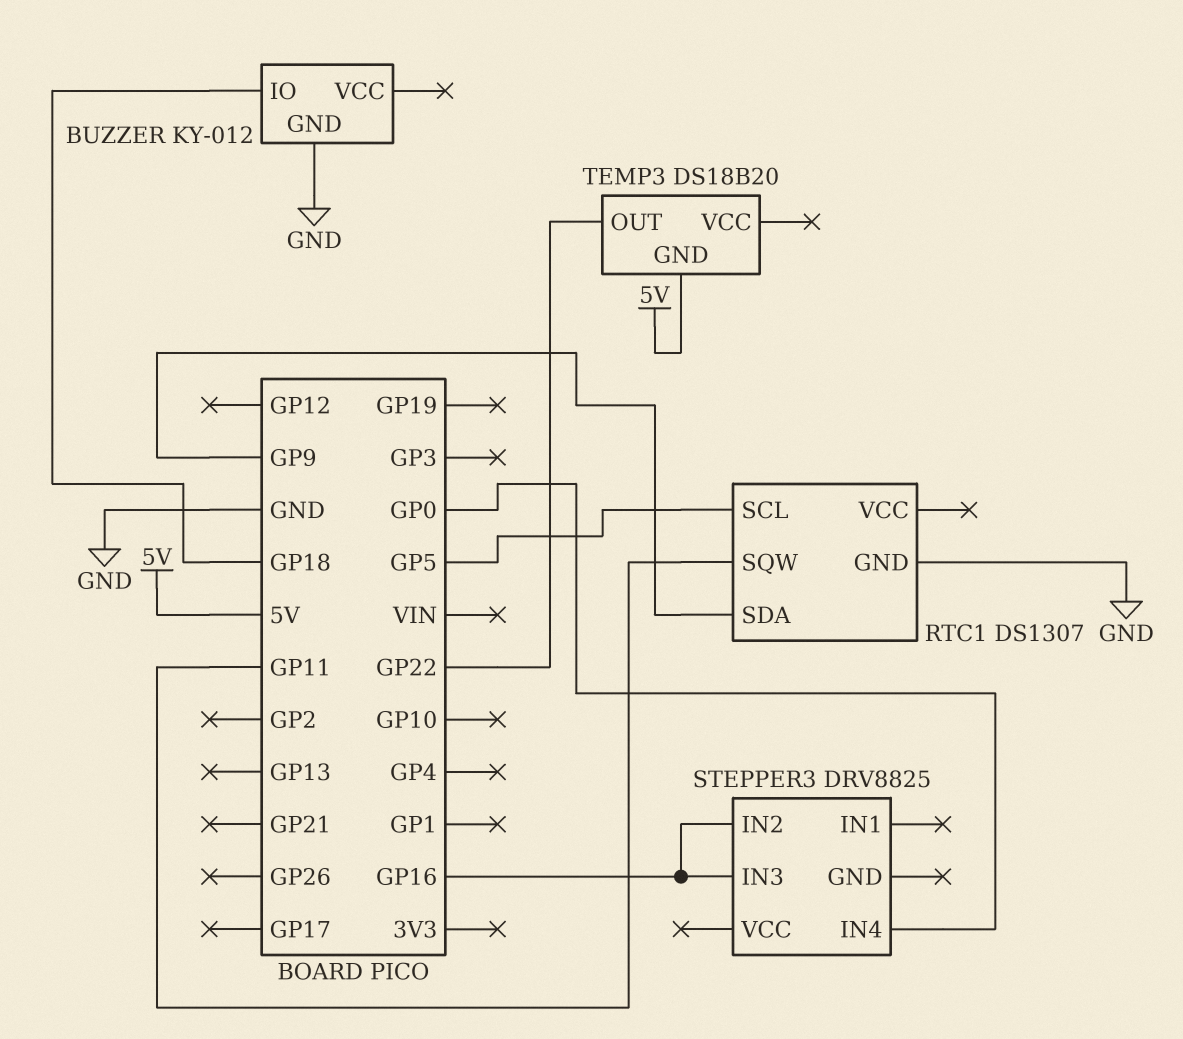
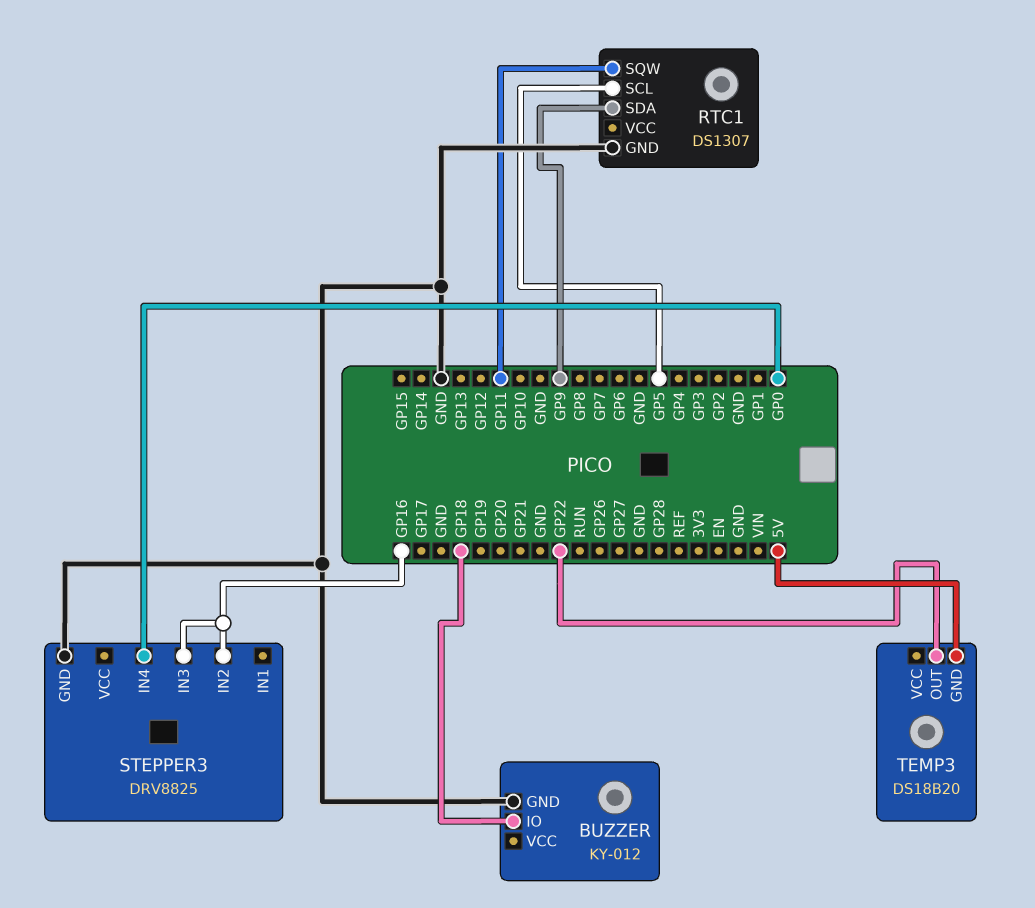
STEPPER3 pin GND: none -> GND

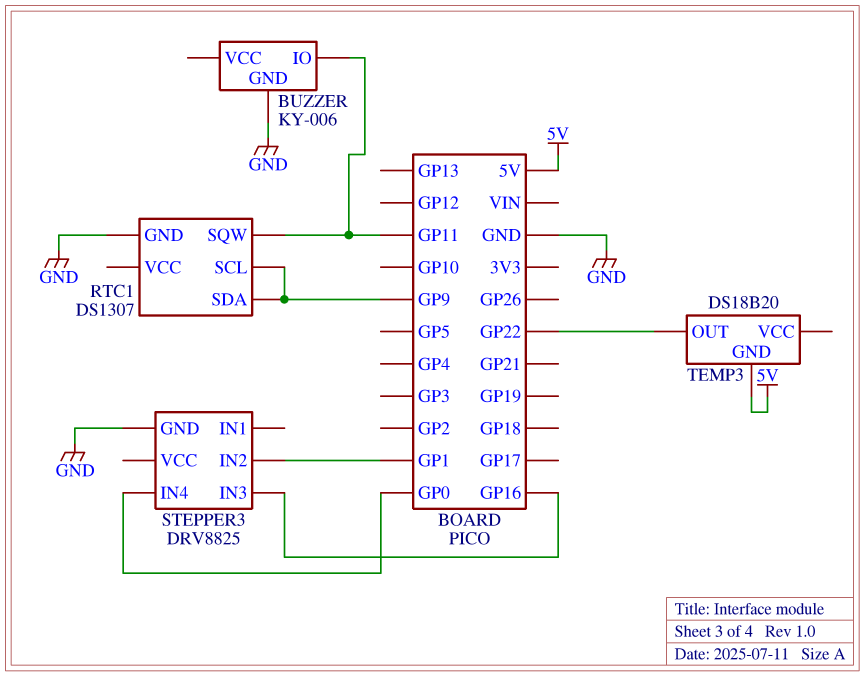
BUZZER: KY-012 -> KY-006
BUZZER pin IO: GP18 -> GP11
RTC1 pin SCL: GP5 -> GP9
STEPPER3 pin IN2: GP16 -> GP1

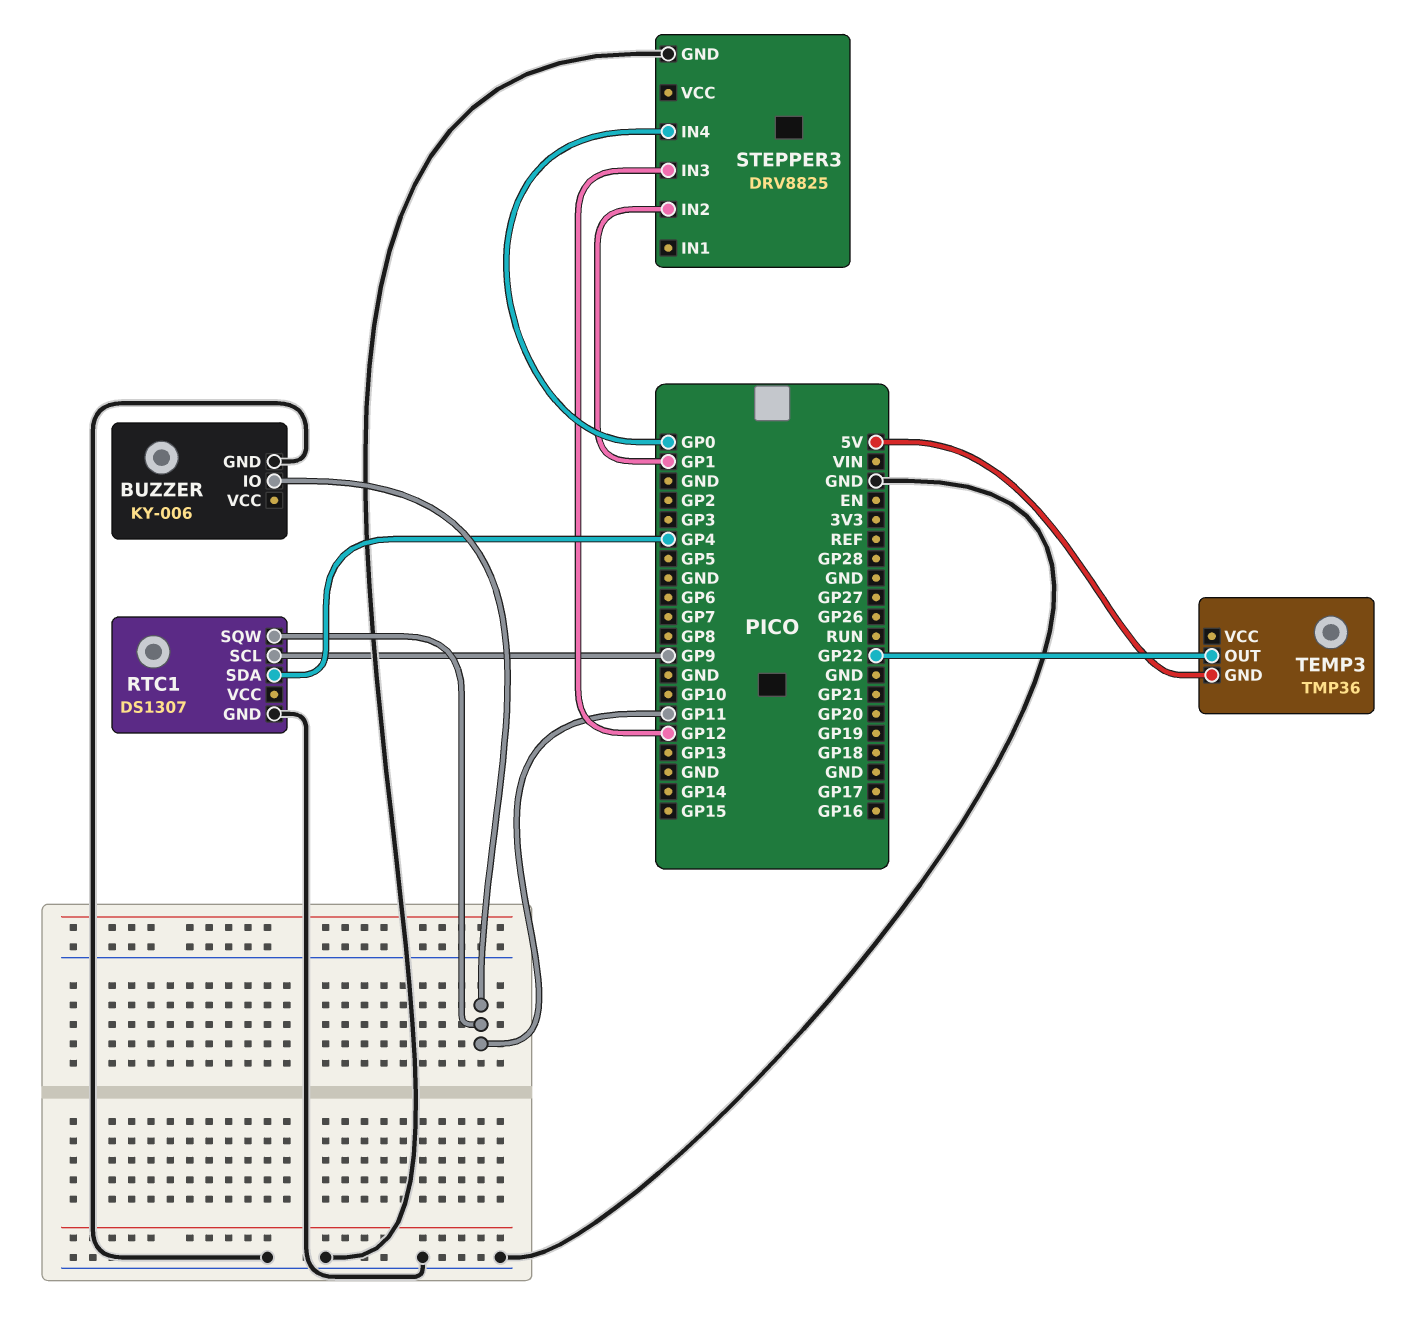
RTC1 pin SDA: GP9 -> GP4
STEPPER3 pin IN3: GP16 -> GP12
TEMP3: DS18B20 -> TMP36

